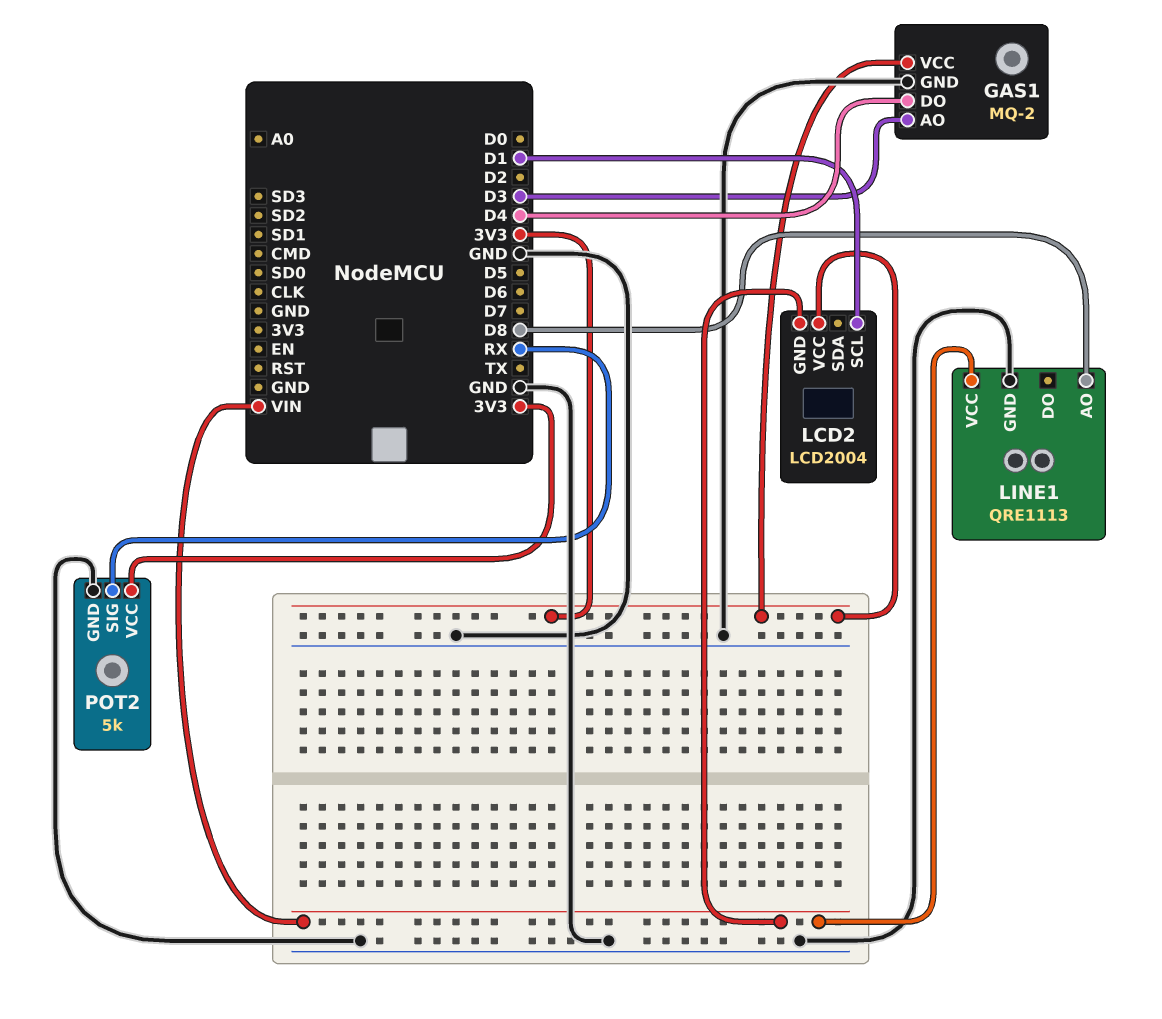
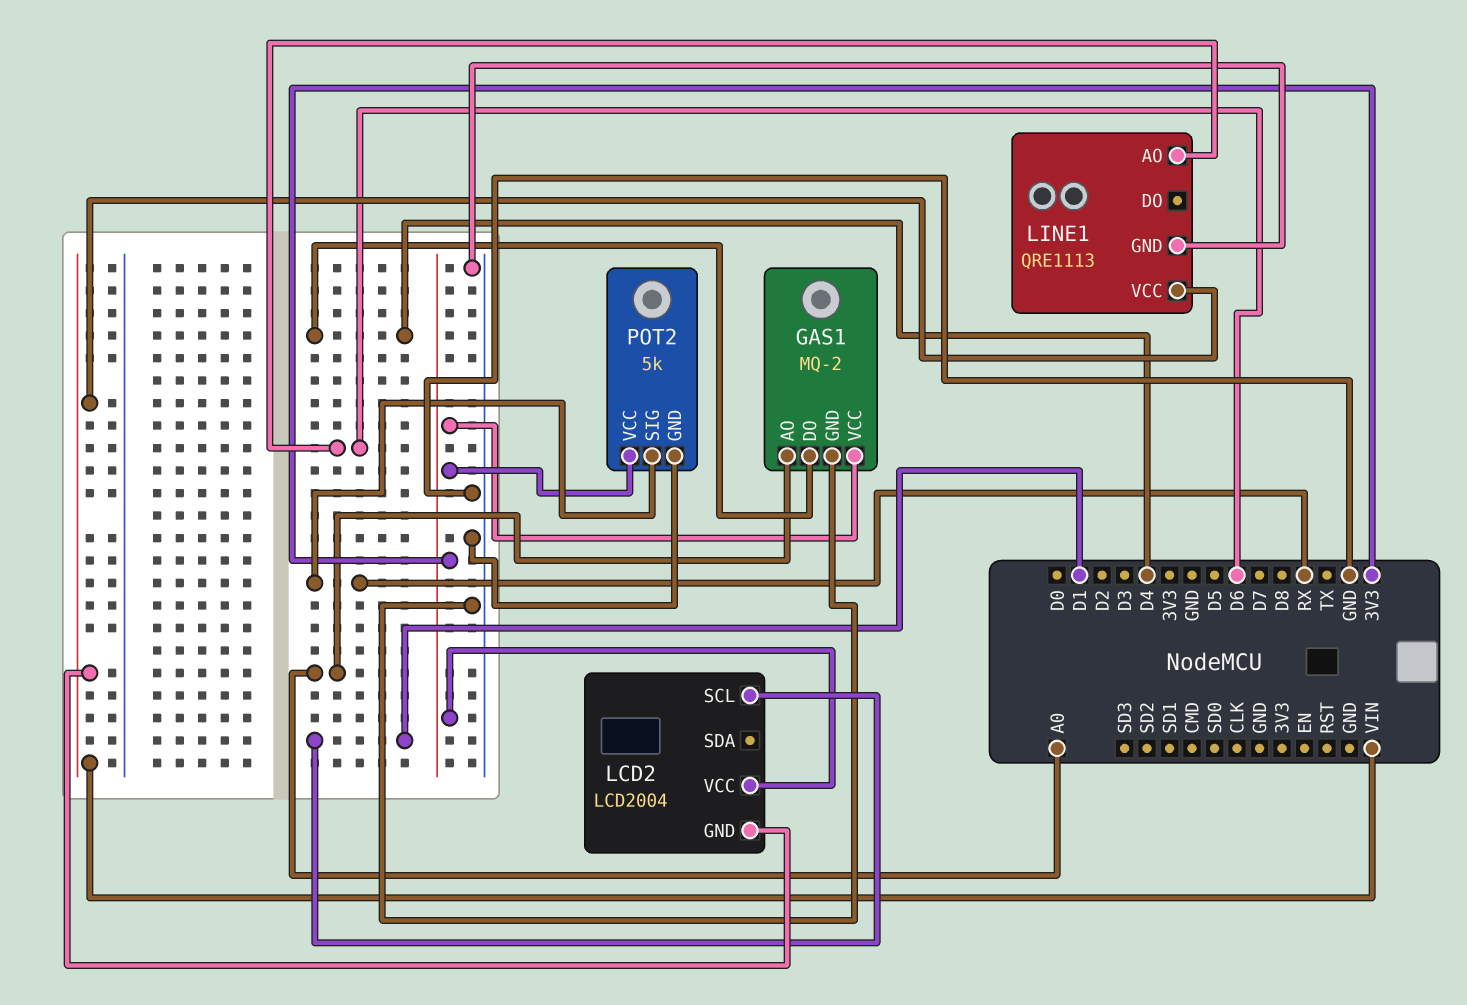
GAS1 pin AO: D3 -> A0
LINE1 pin AO: D8 -> D6

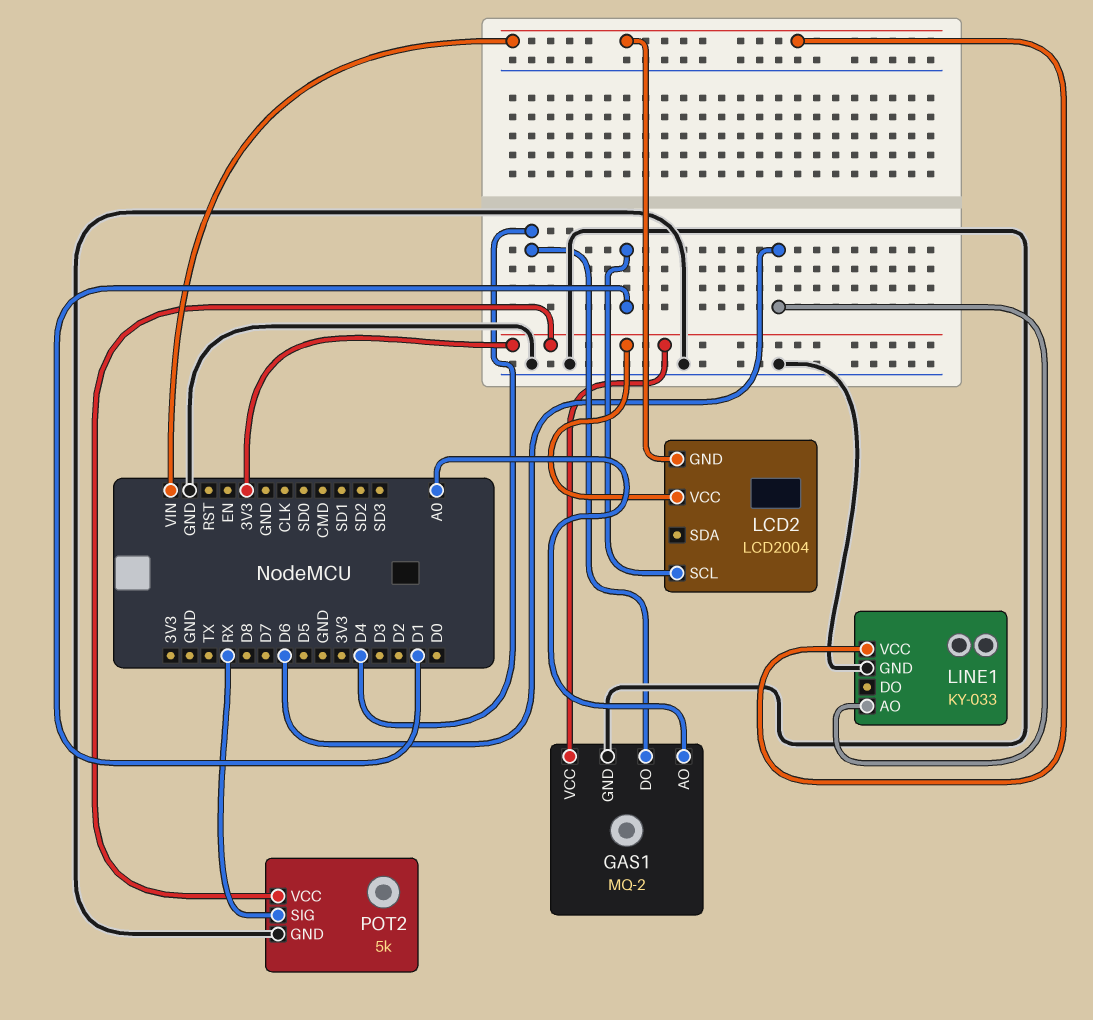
LINE1: QRE1113 -> KY-033

